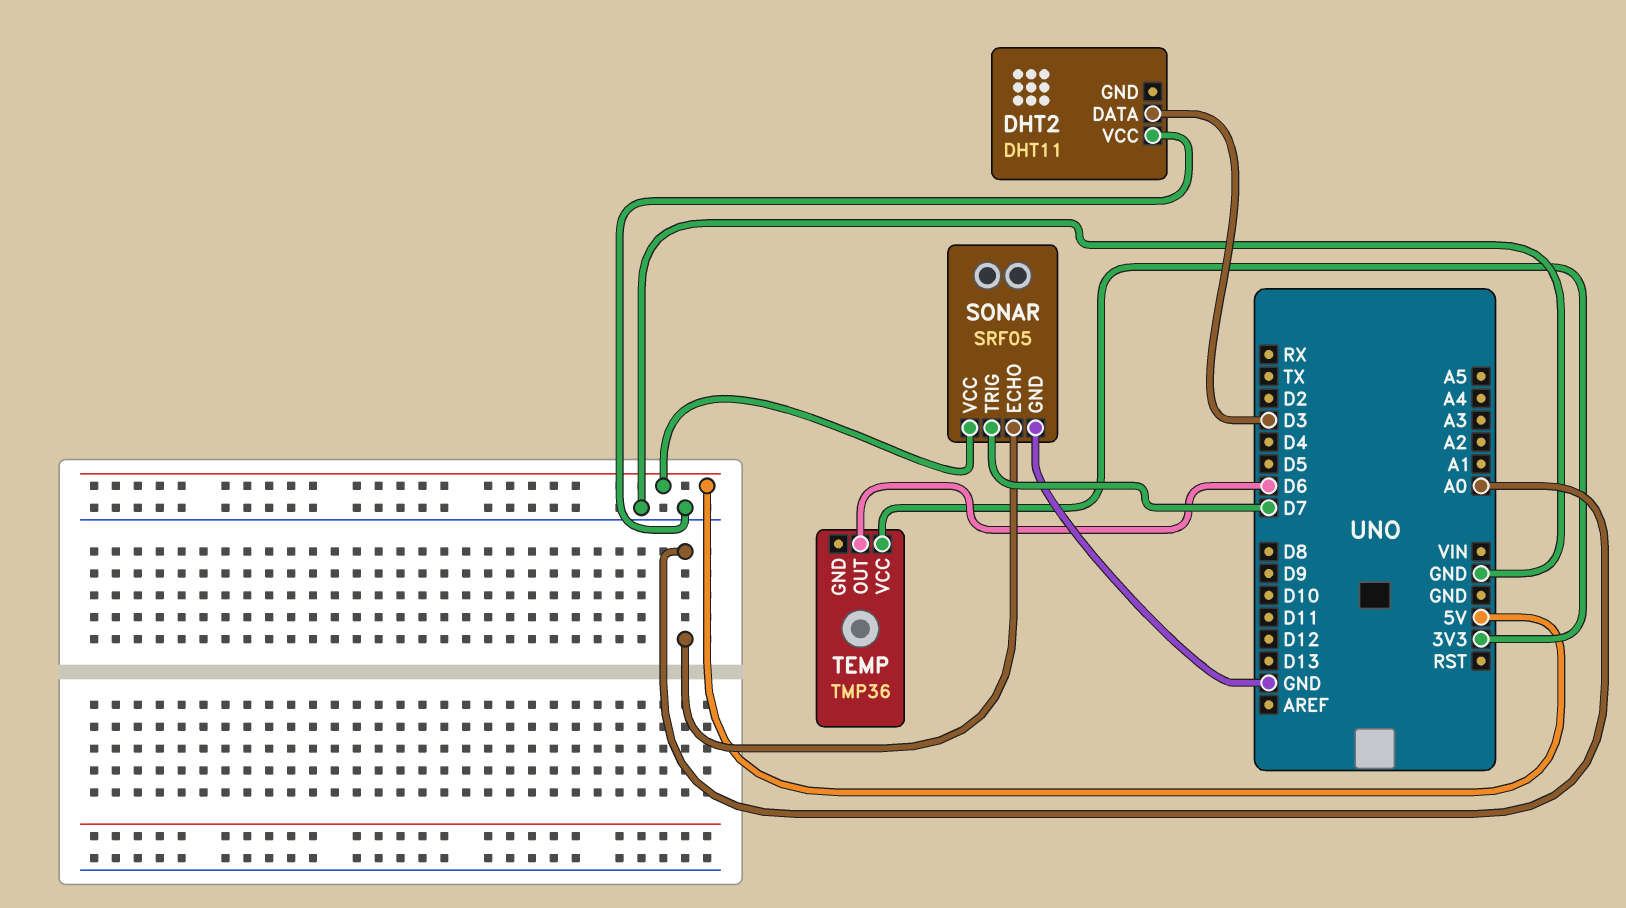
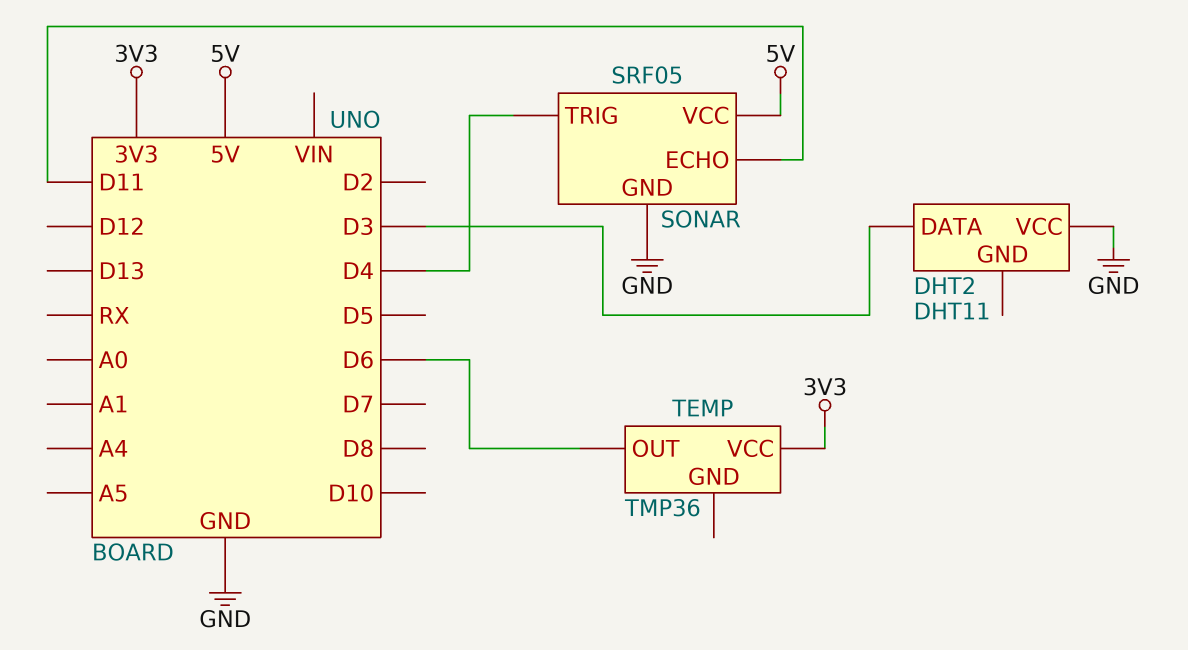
SONAR pin ECHO: A0 -> D11
SONAR pin TRIG: D7 -> D4

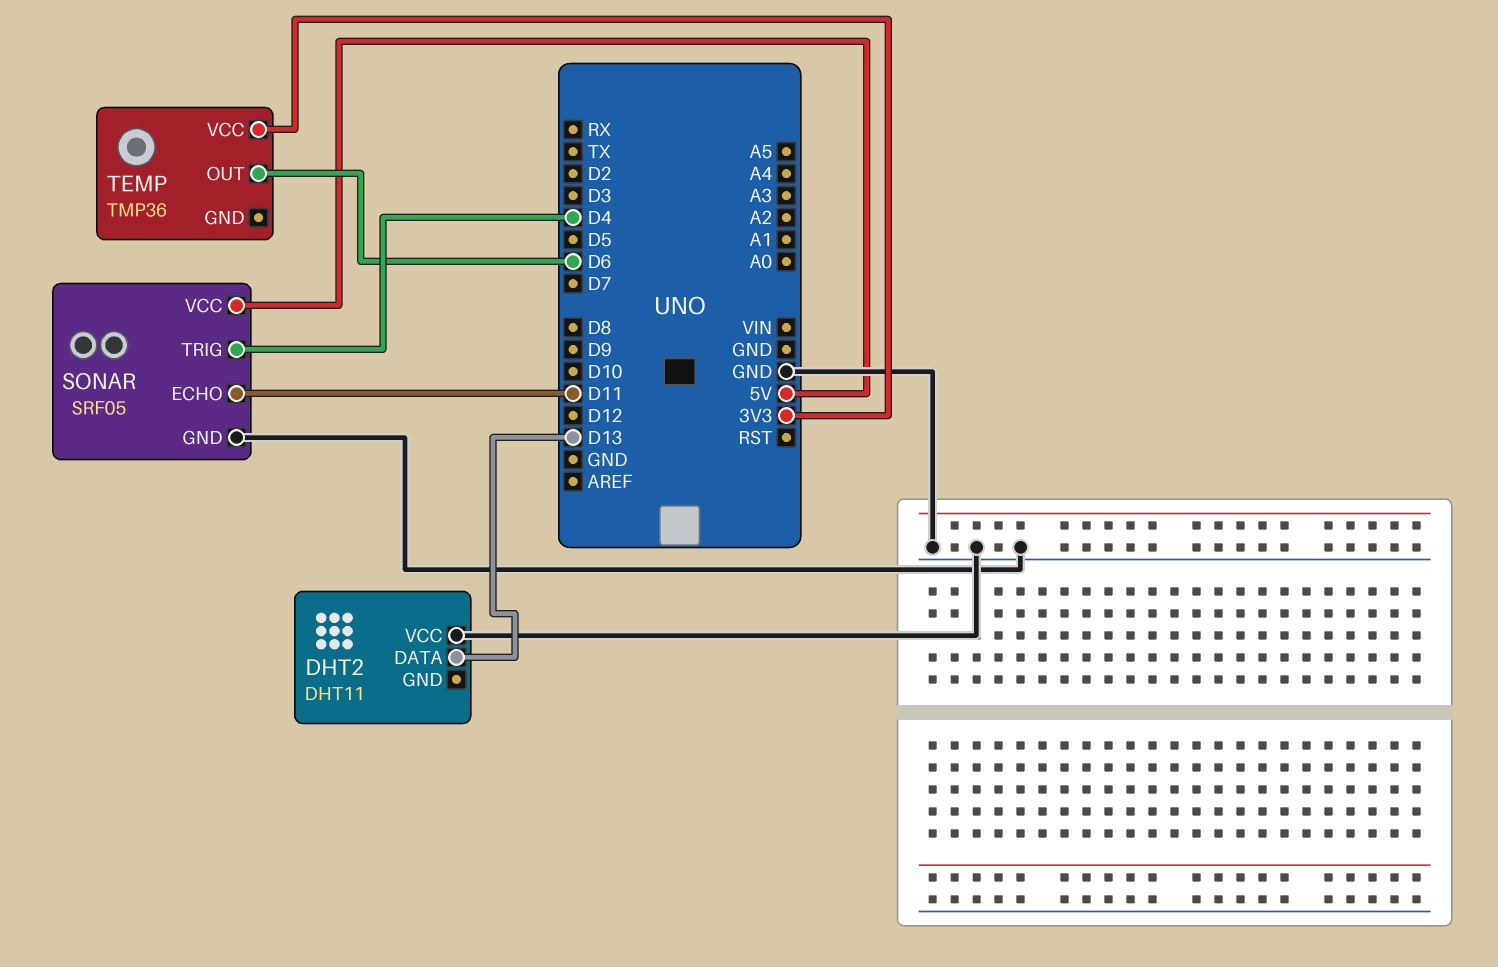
DHT2 pin DATA: D3 -> D13

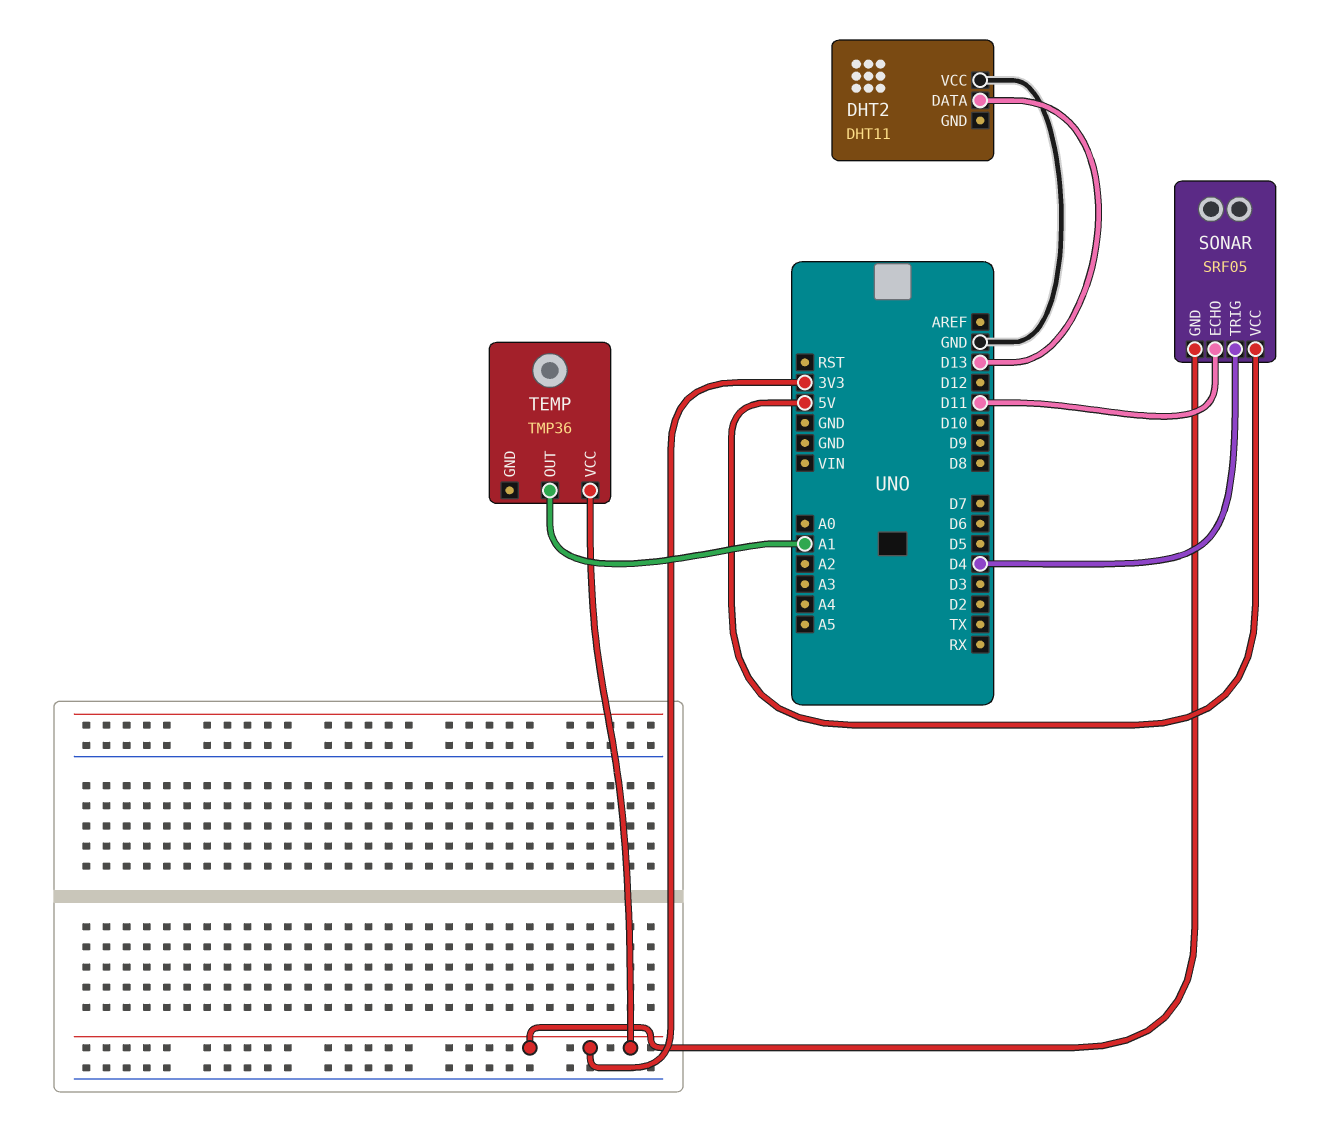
SONAR pin GND: GND -> 3V3
TEMP pin OUT: D6 -> A1

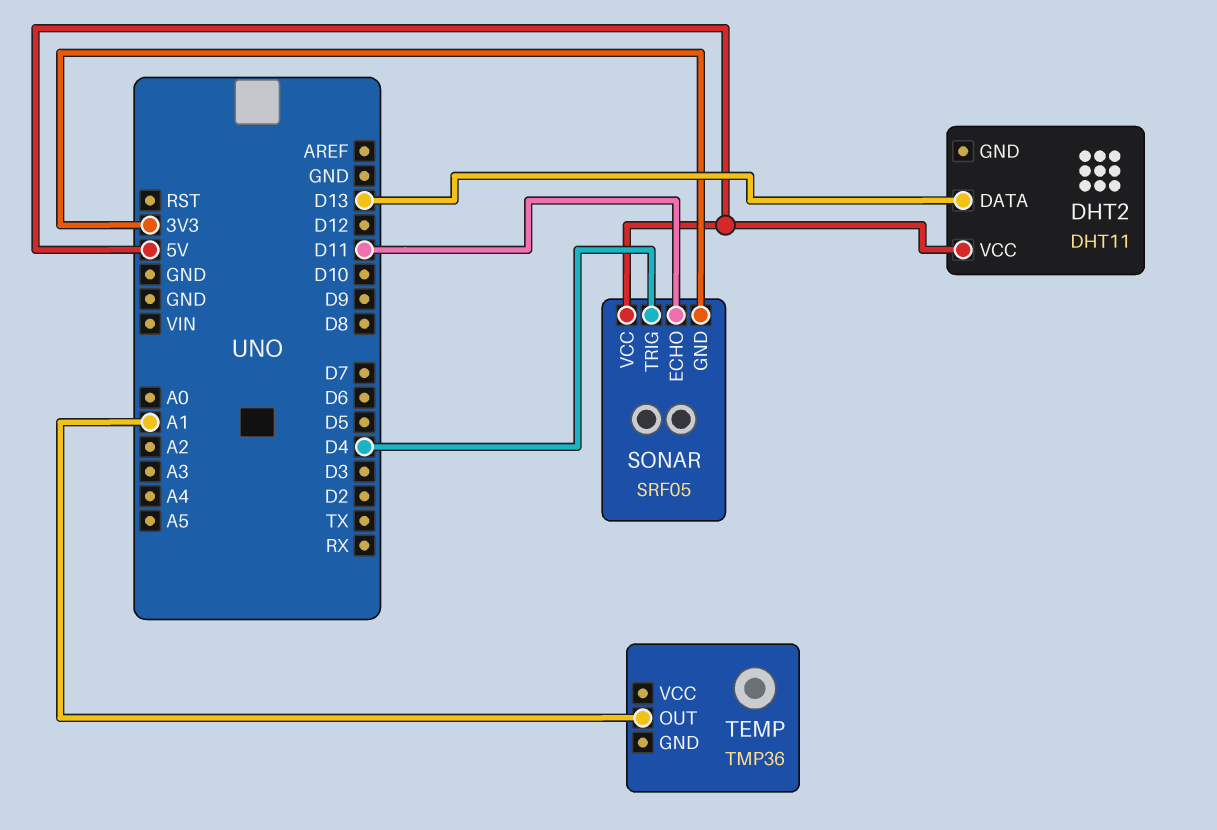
DHT2 pin VCC: GND -> 5V
TEMP pin VCC: 3V3 -> none

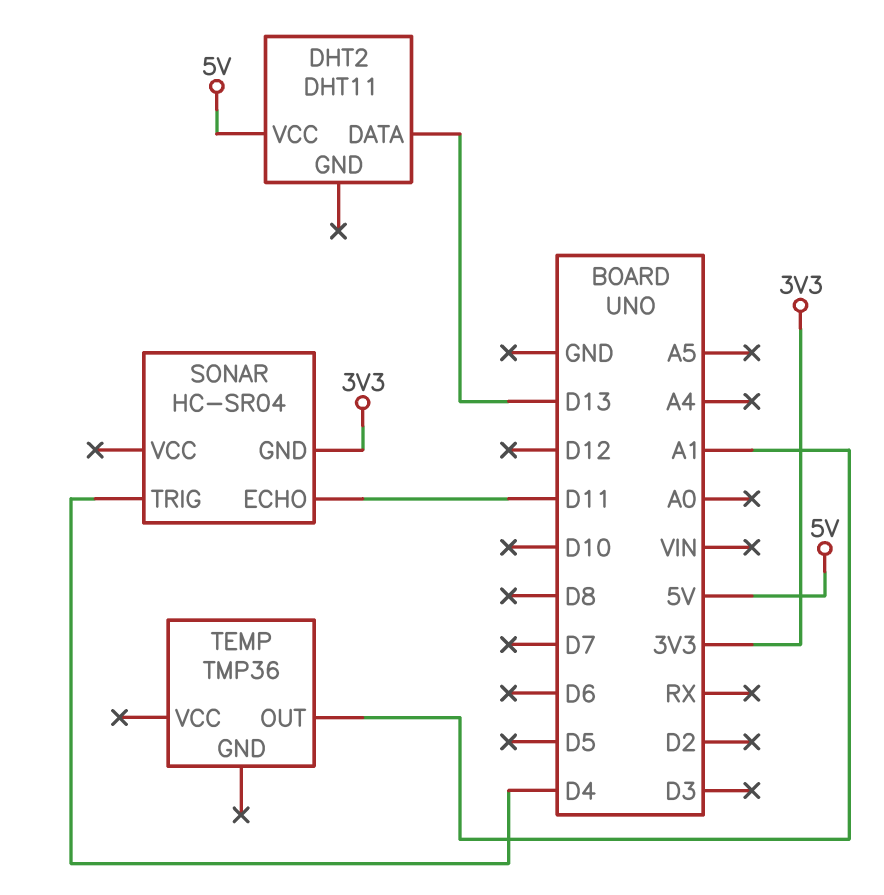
SONAR: SRF05 -> HC-SR04
SONAR pin VCC: 5V -> none

